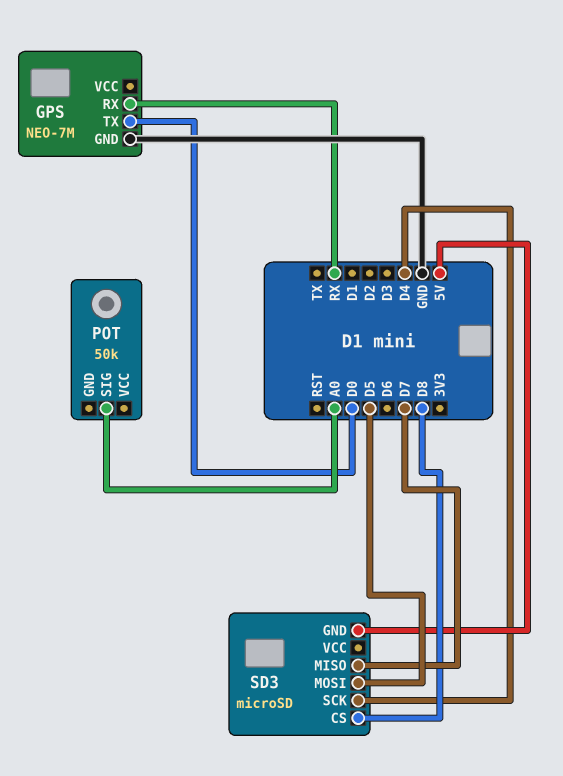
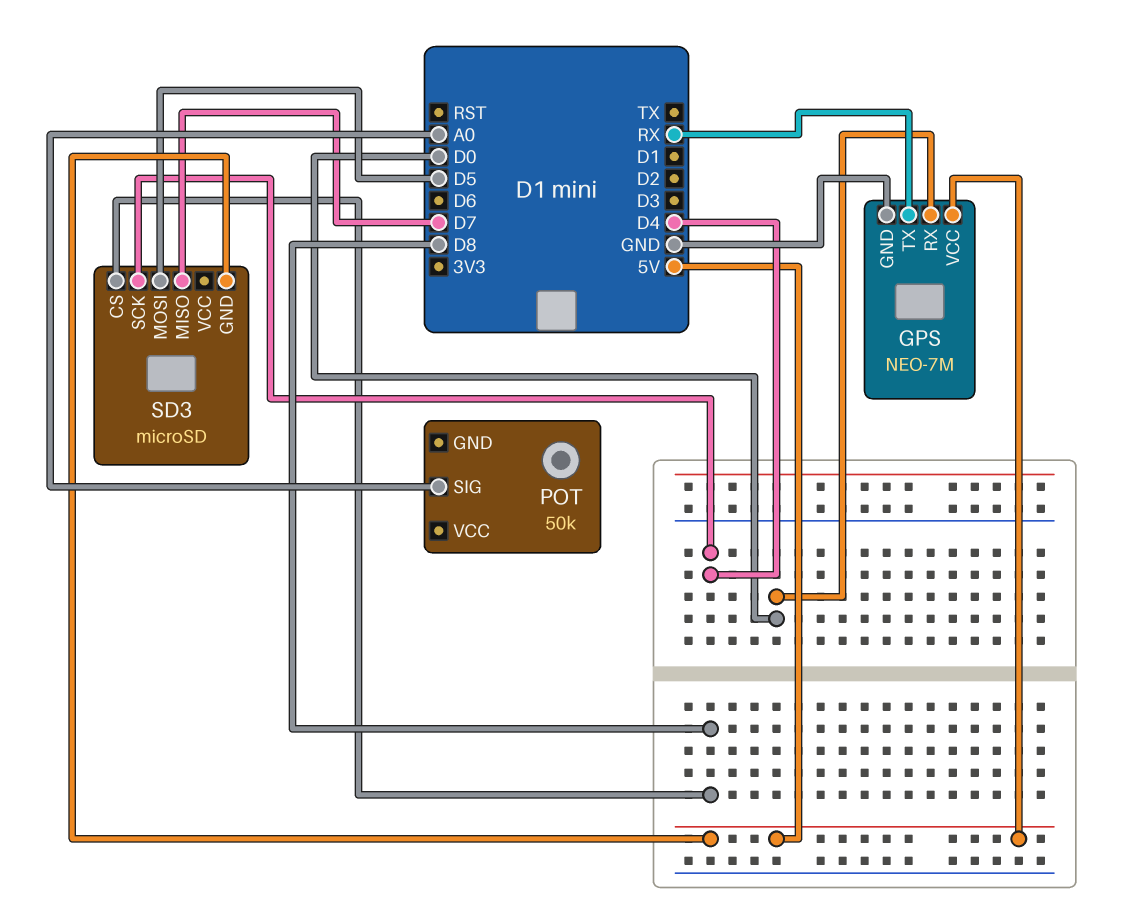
GPS pin RX: RX -> D0
GPS pin TX: D0 -> RX
GPS pin VCC: none -> 5V

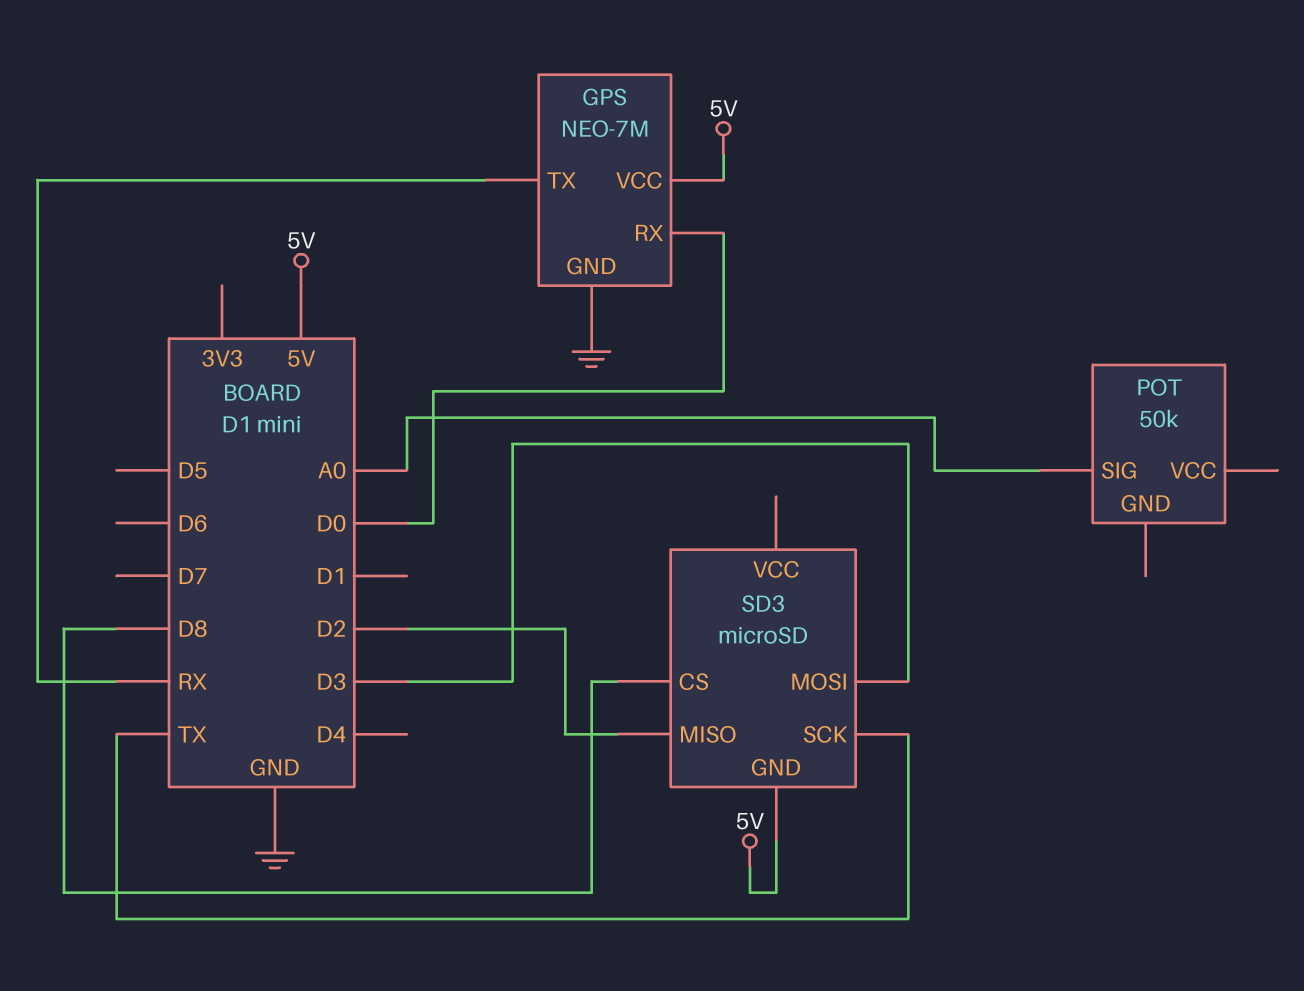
SD3 pin MISO: D7 -> D2
SD3 pin MOSI: D5 -> D3
SD3 pin SCK: D4 -> TX

